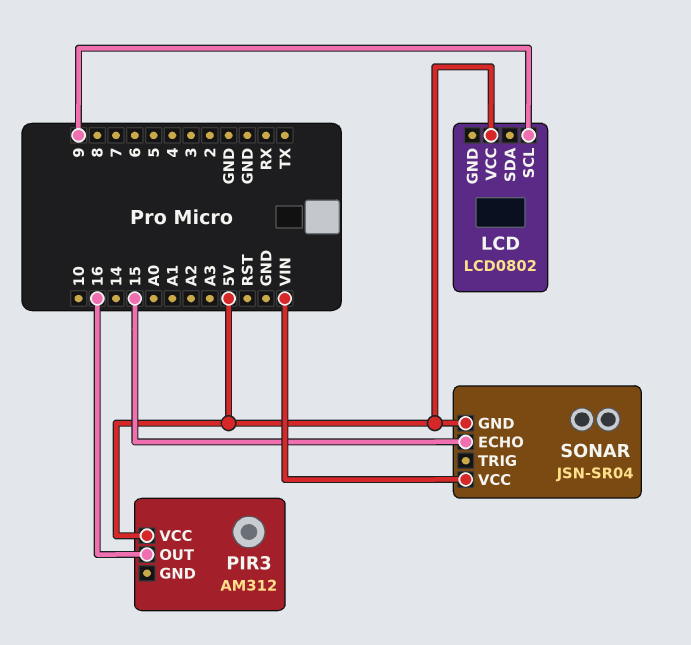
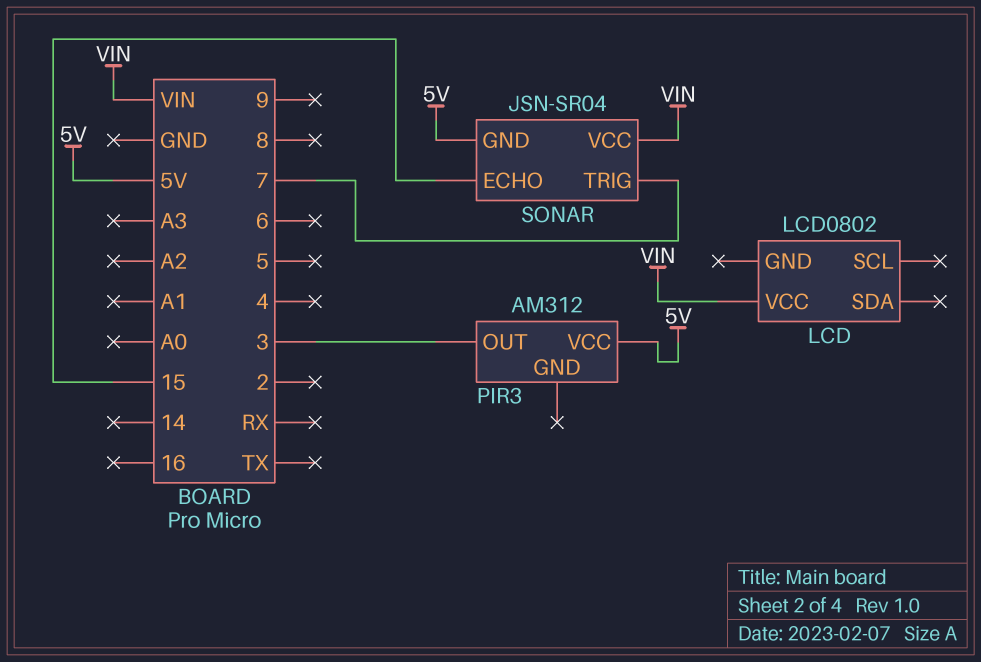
LCD pin SCL: 9 -> none
LCD pin VCC: 5V -> VIN
PIR3 pin OUT: 16 -> 3
SONAR pin TRIG: none -> 7

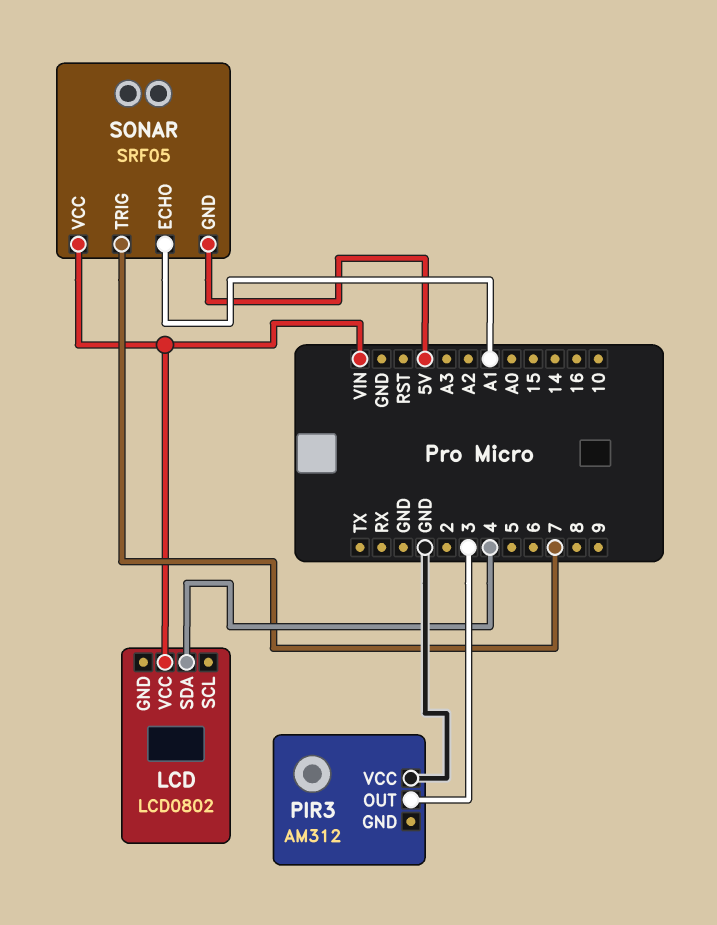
LCD pin SDA: none -> 4
PIR3 pin VCC: 5V -> GND
SONAR: JSN-SR04 -> SRF05
SONAR pin ECHO: 15 -> A1

